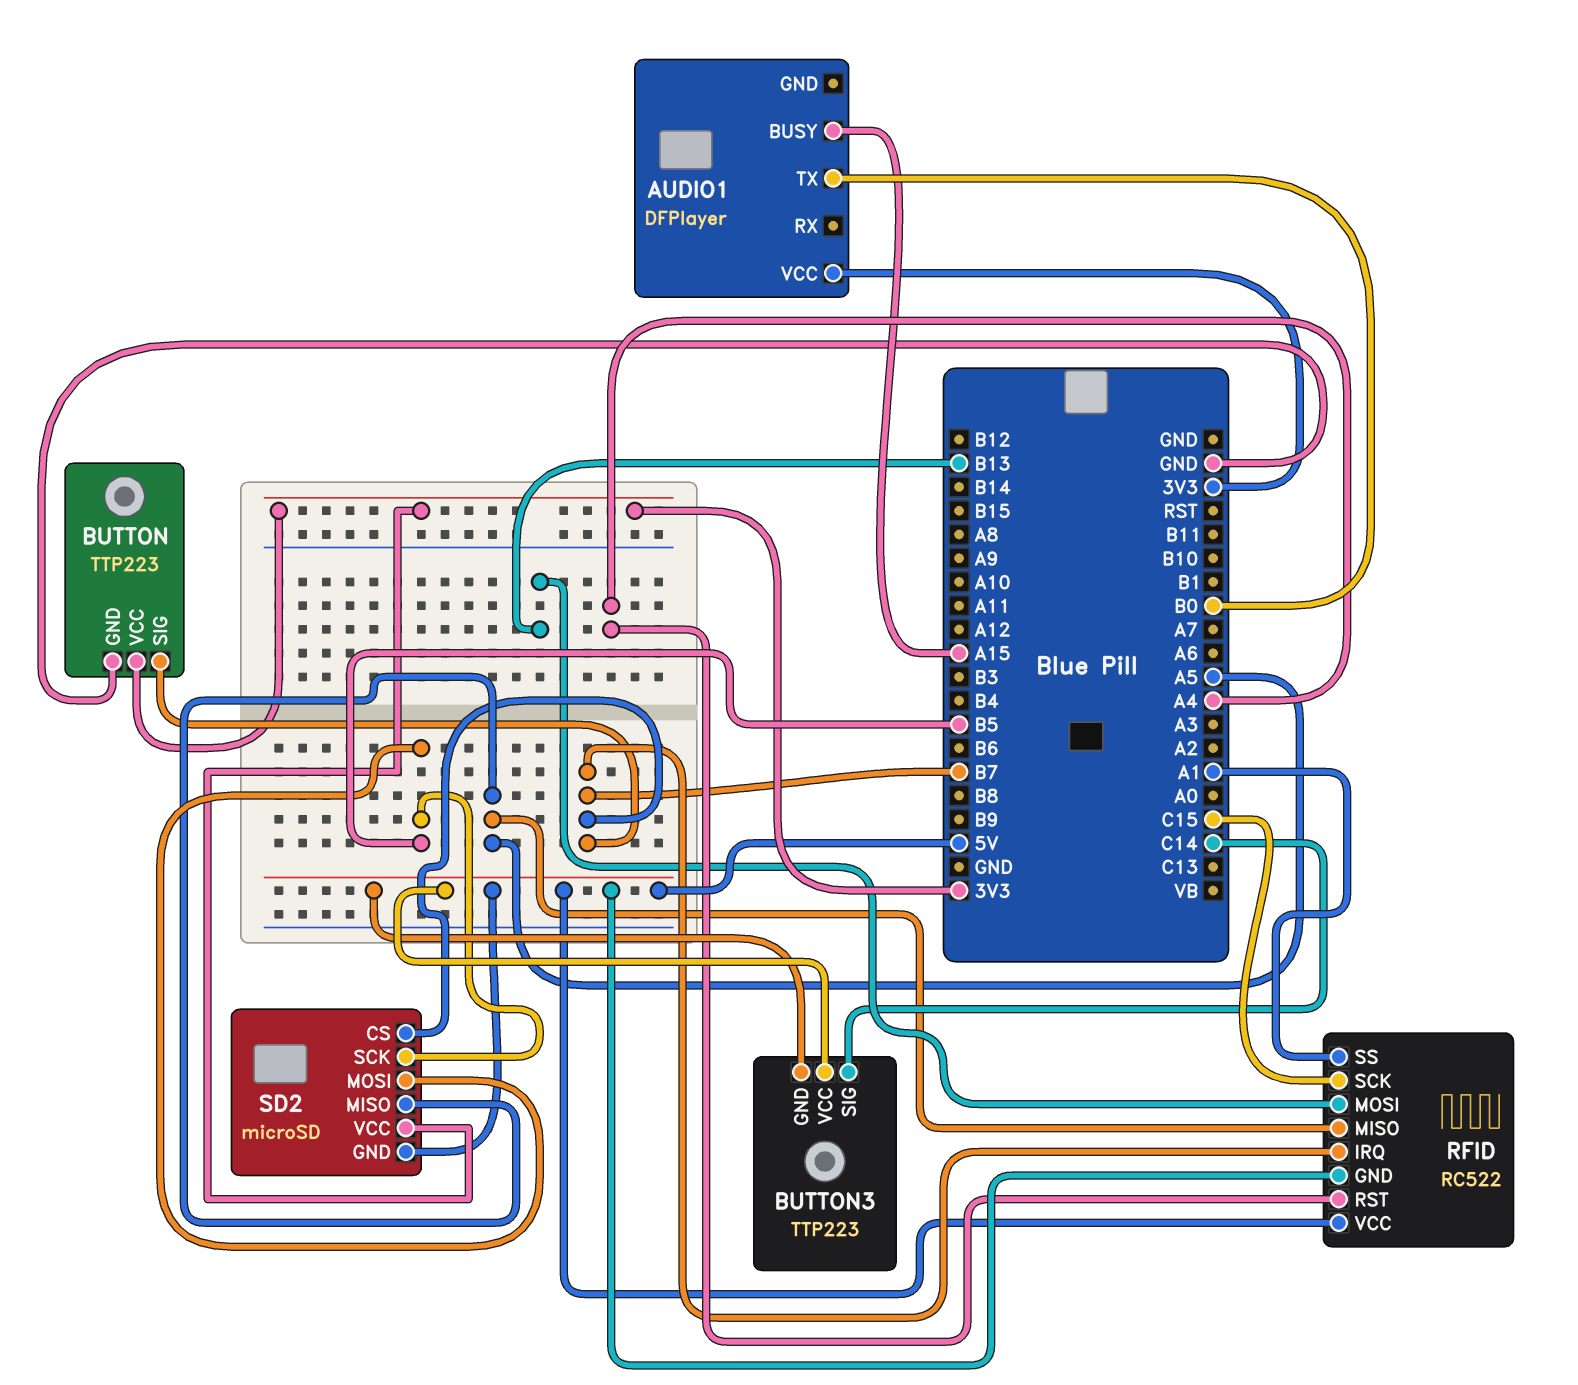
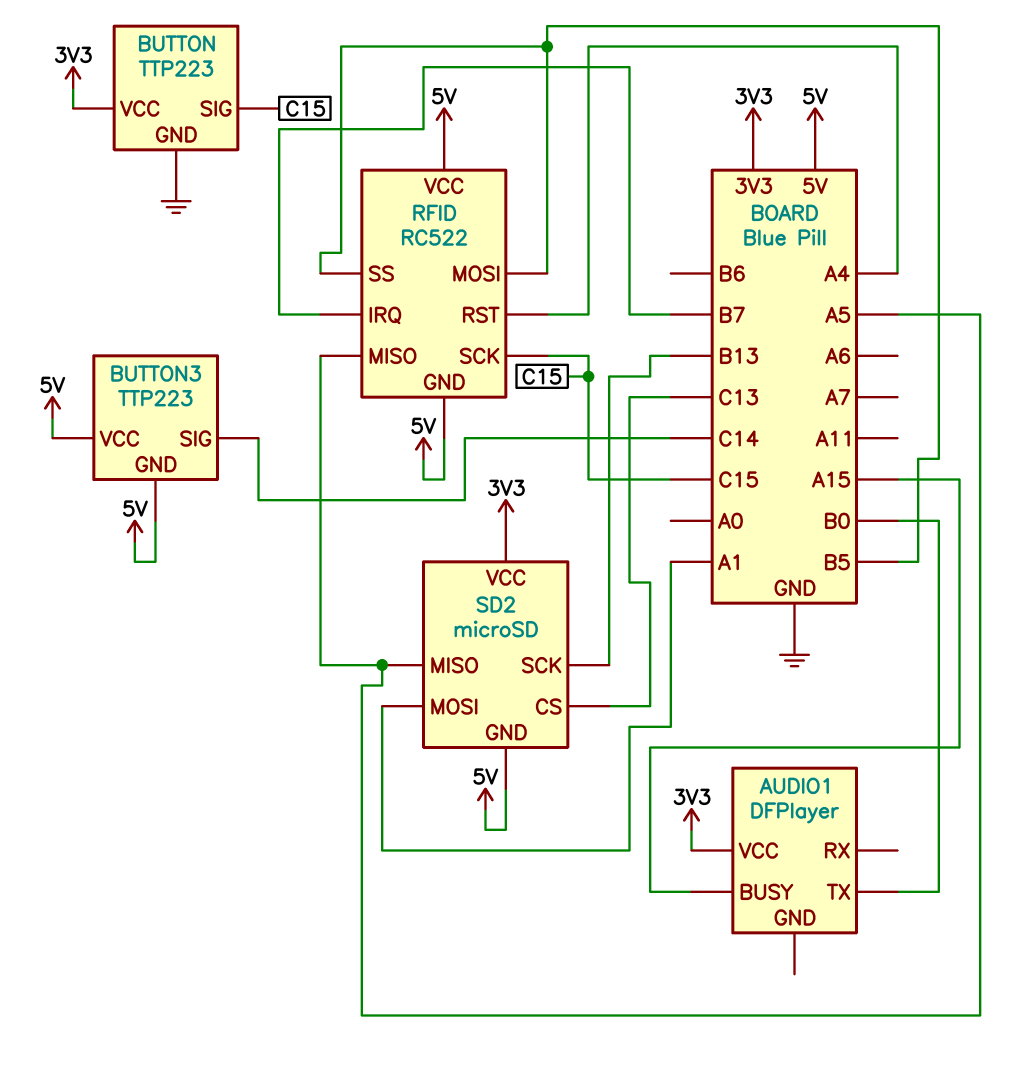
BUTTON pin SIG: B7 -> C15
RFID pin MOSI: B13 -> B5
RFID pin SS: A1 -> B5
SD2 pin CS: B7 -> C13
SD2 pin MOSI: B5 -> A1
SD2 pin SCK: B5 -> B13

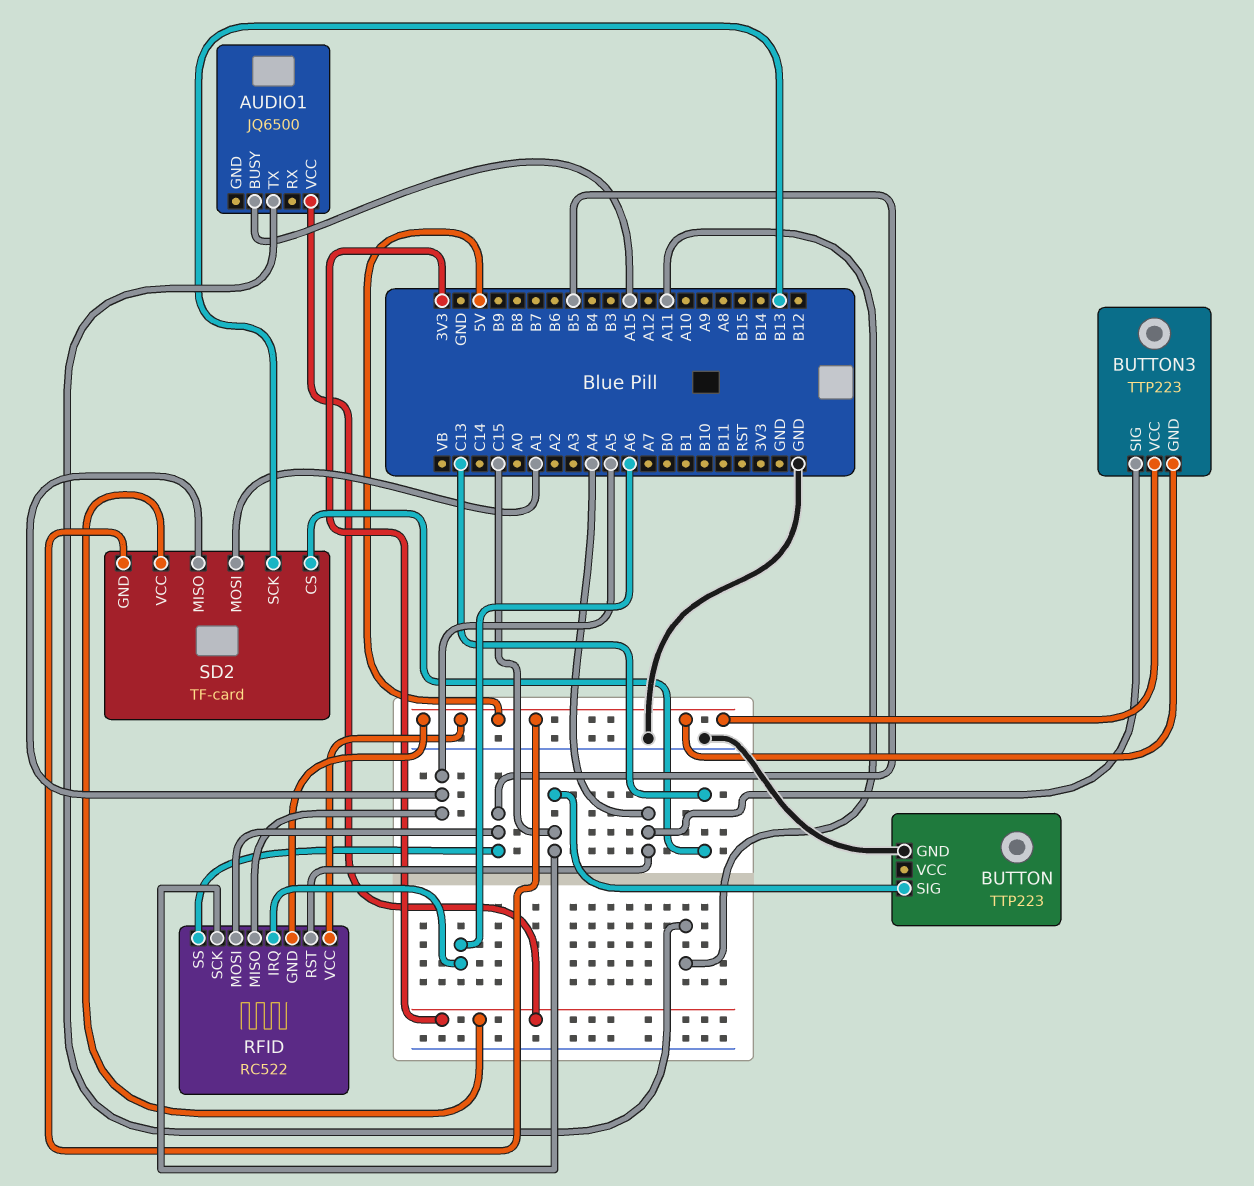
AUDIO1: DFPlayer -> JQ6500
AUDIO1 pin TX: B0 -> A11
BUTTON pin VCC: 3V3 -> none
BUTTON3 pin SIG: C14 -> A4
RFID pin IRQ: B7 -> A6
SD2: microSD -> TF-card

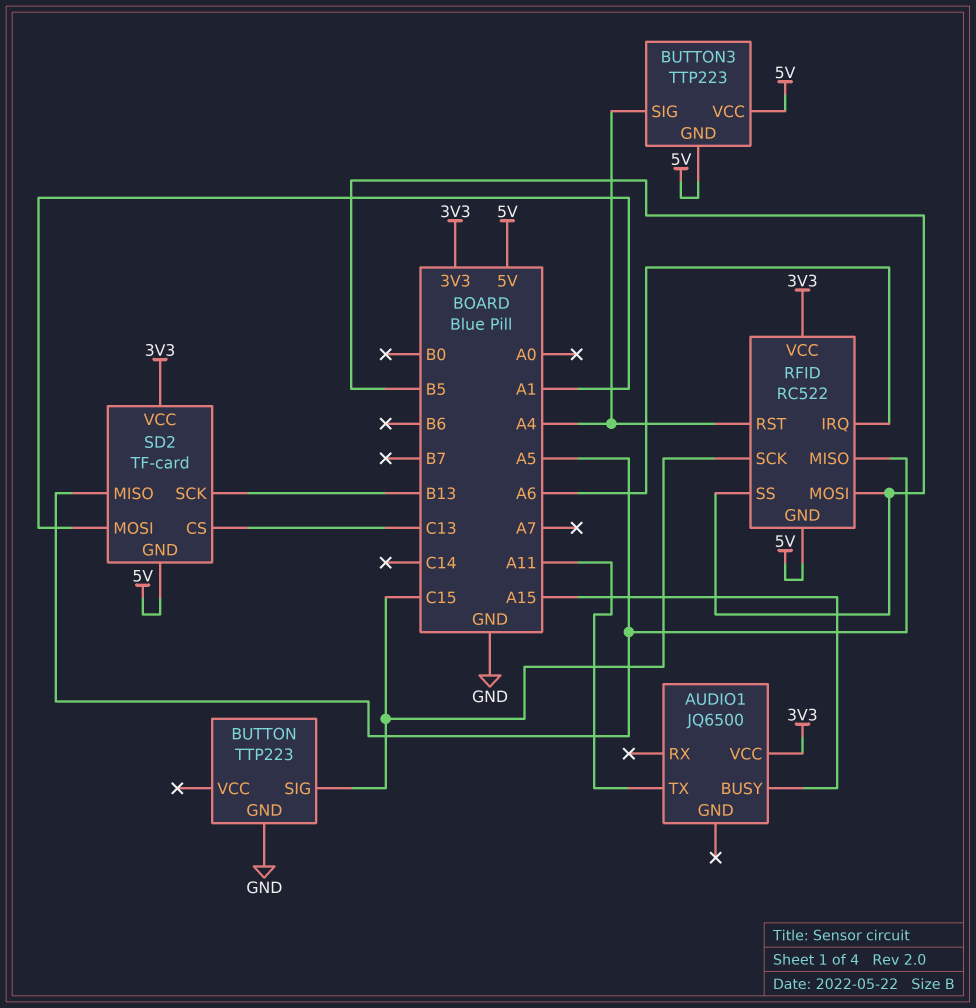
RFID pin VCC: 5V -> 3V3

